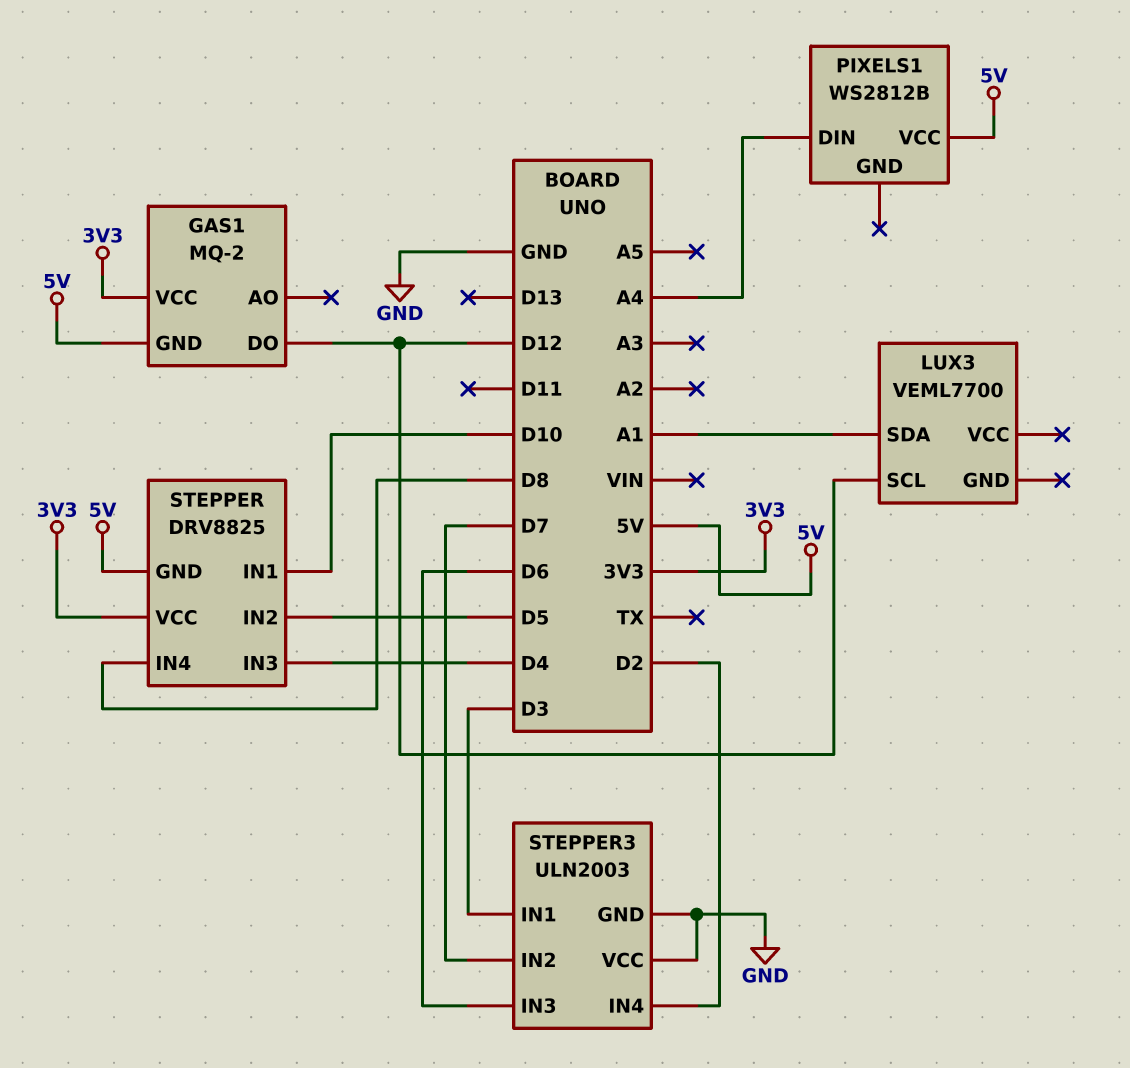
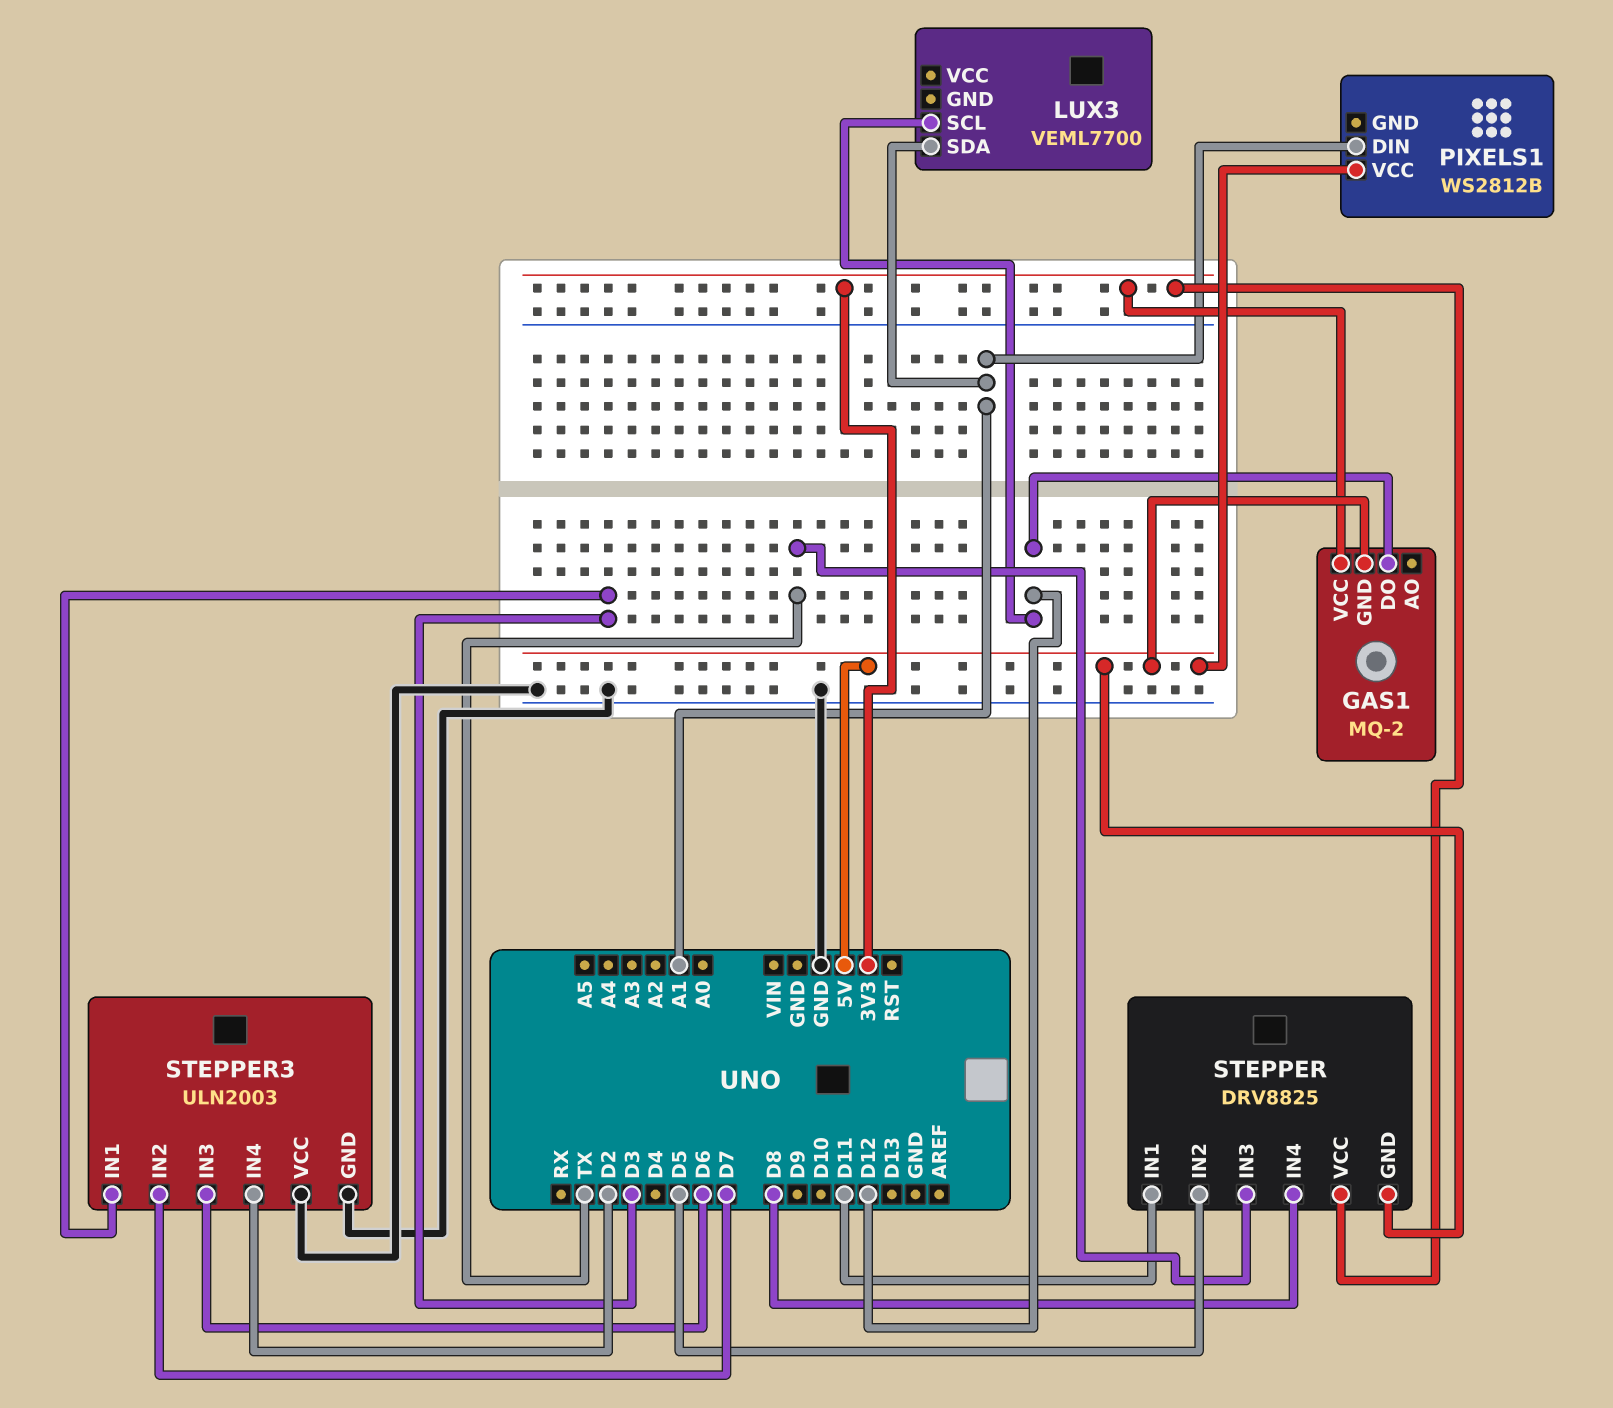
PIXELS1 pin DIN: A4 -> A1
STEPPER pin IN1: D10 -> D11
STEPPER pin IN3: D4 -> TX

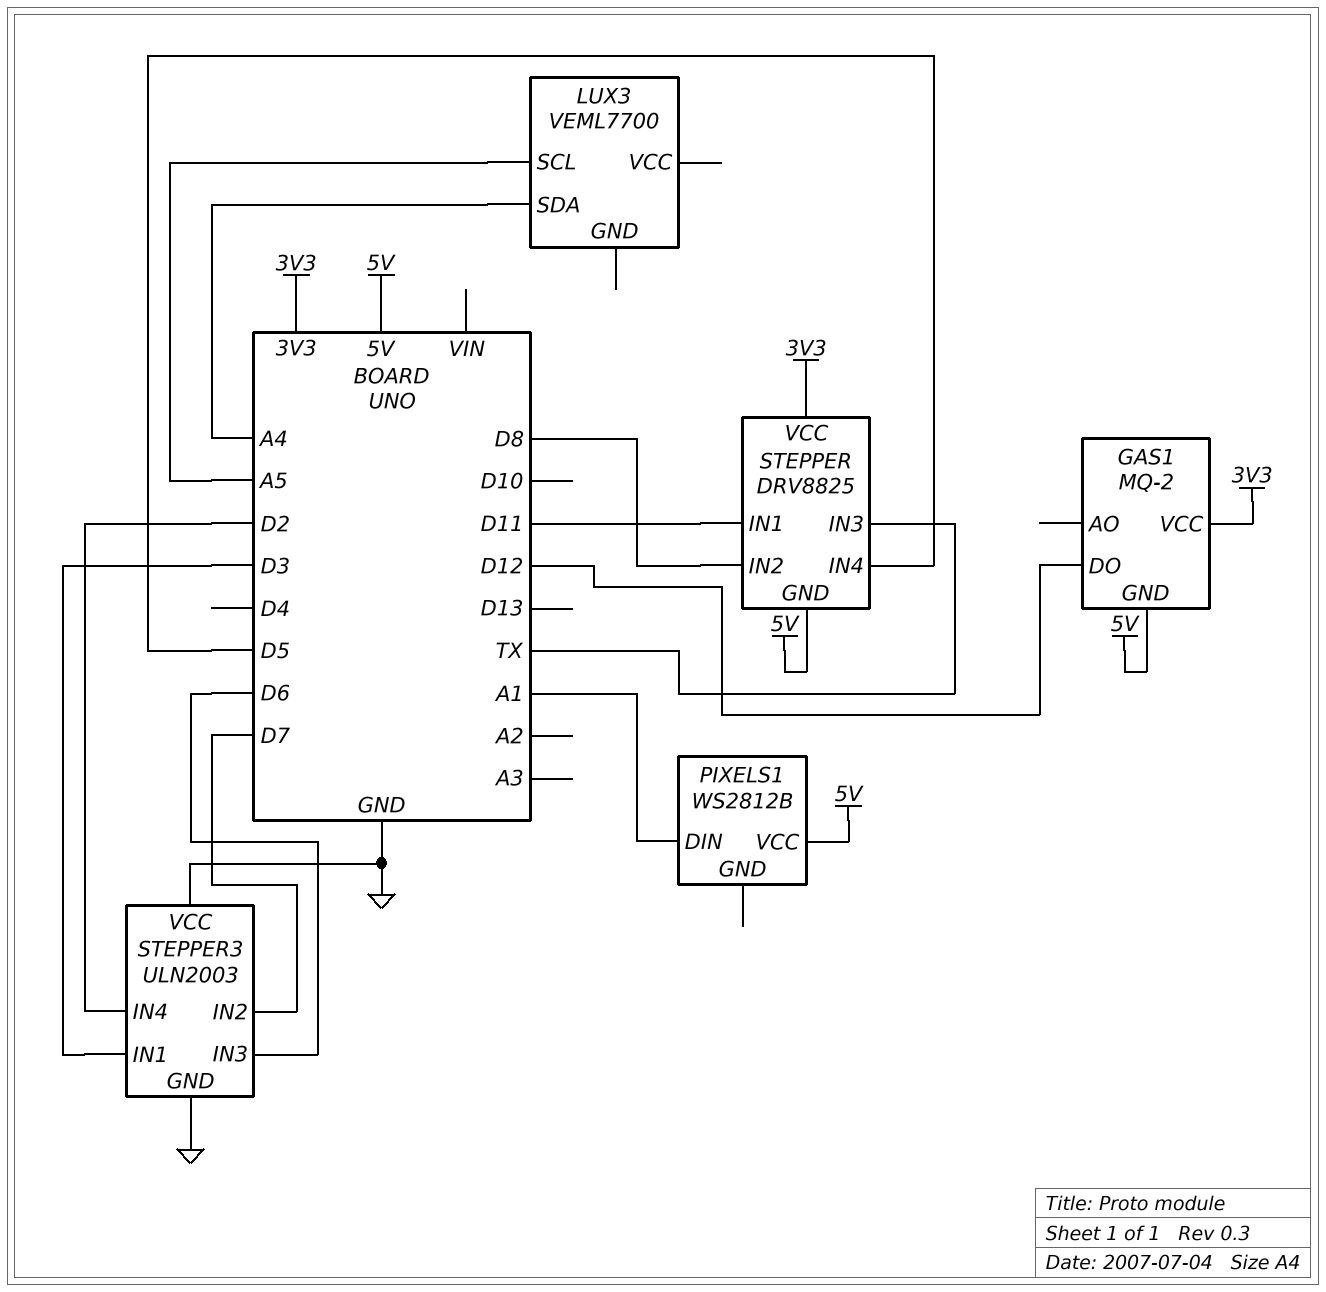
LUX3 pin SCL: D12 -> A5
LUX3 pin SDA: A1 -> A4
STEPPER pin IN2: D5 -> D8
STEPPER pin IN4: D8 -> D5

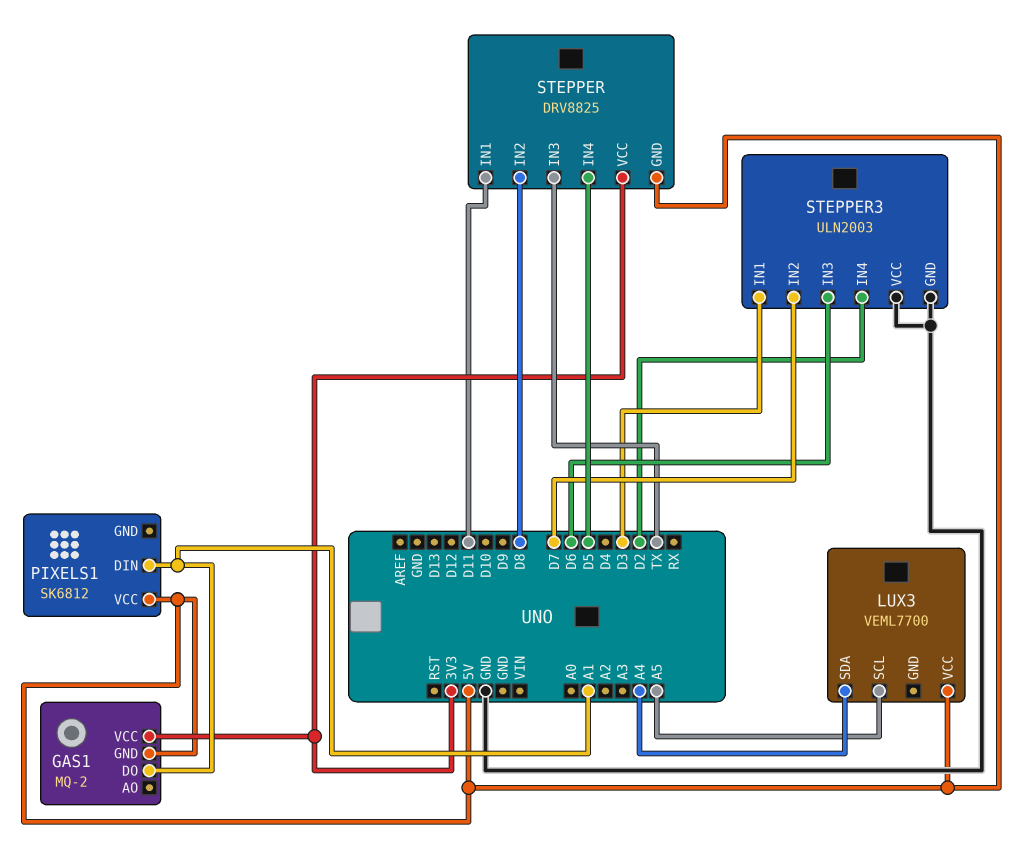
GAS1 pin DO: D12 -> A1
LUX3 pin VCC: none -> 5V
PIXELS1: WS2812B -> SK6812

